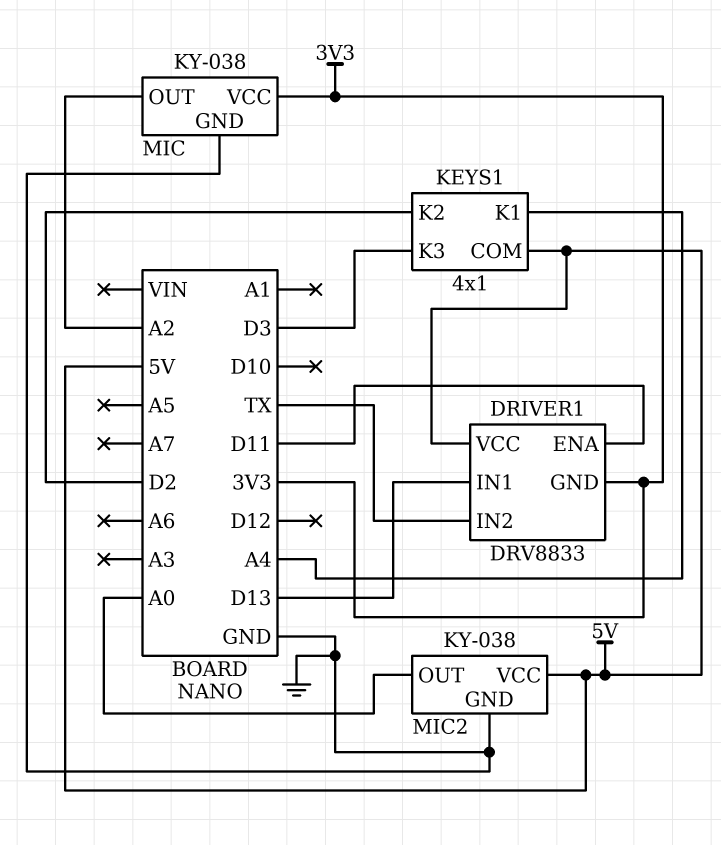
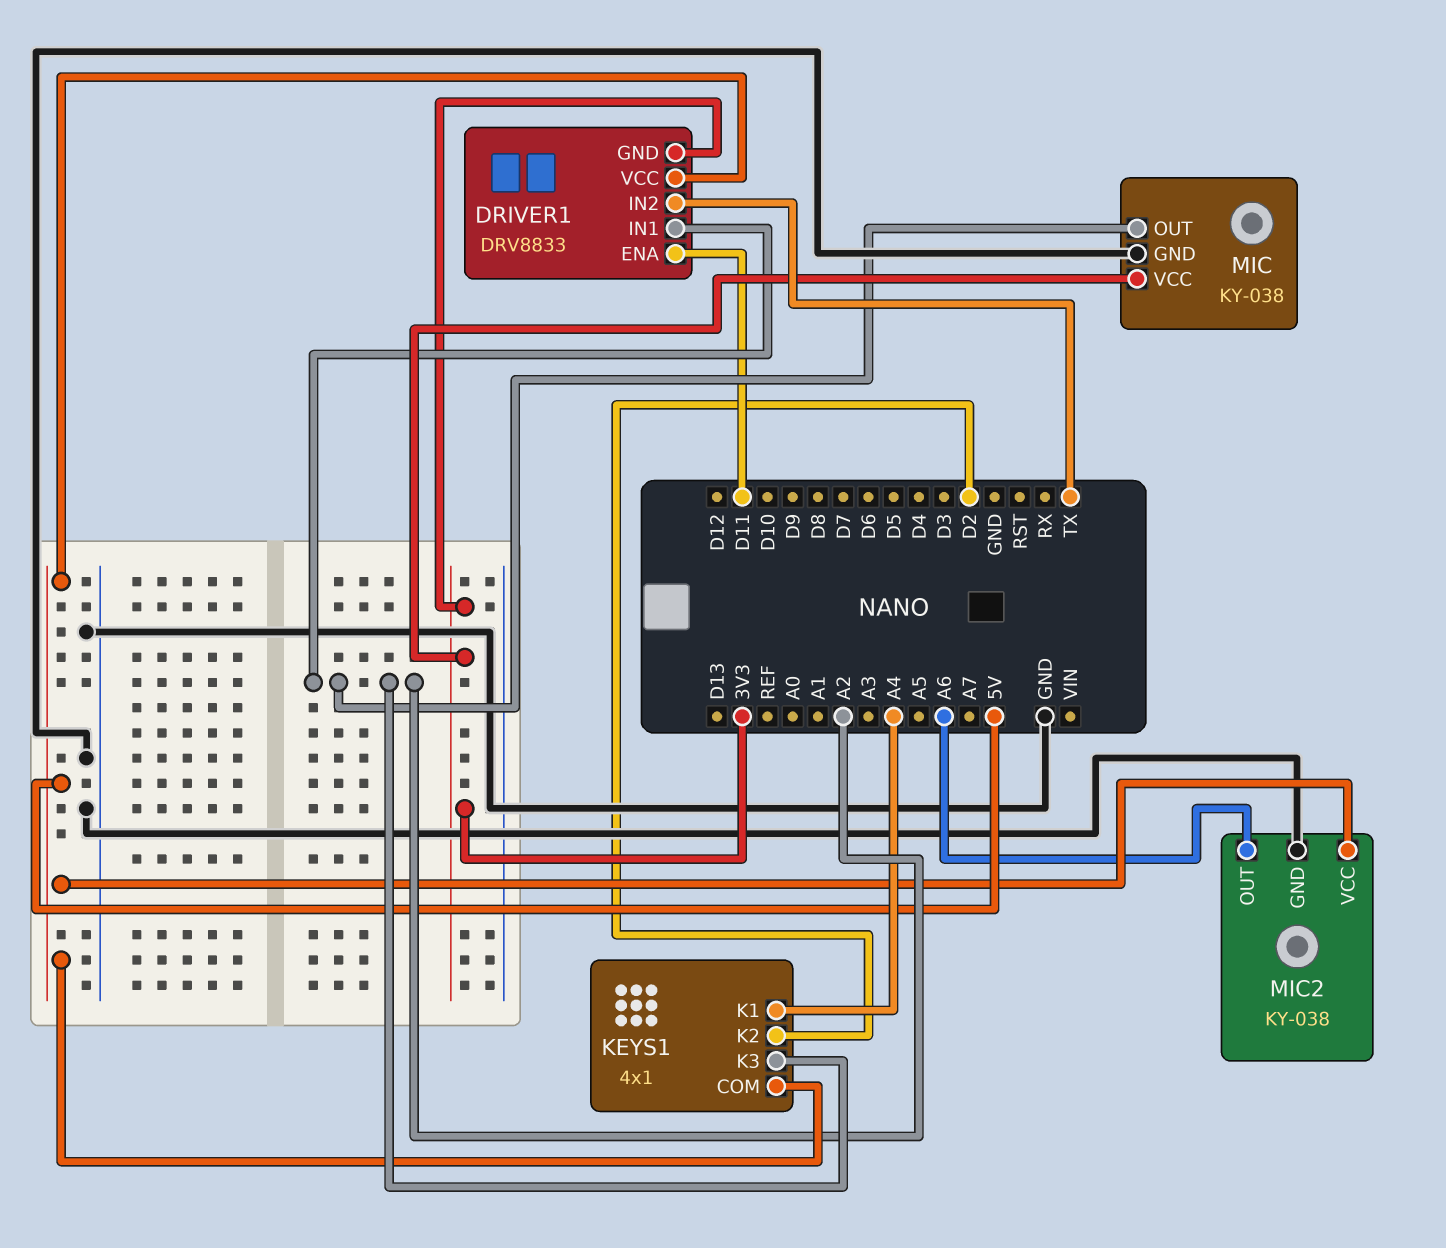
DRIVER1 pin IN1: D13 -> A2
KEYS1 pin K3: D3 -> A2
MIC2 pin OUT: A0 -> A6

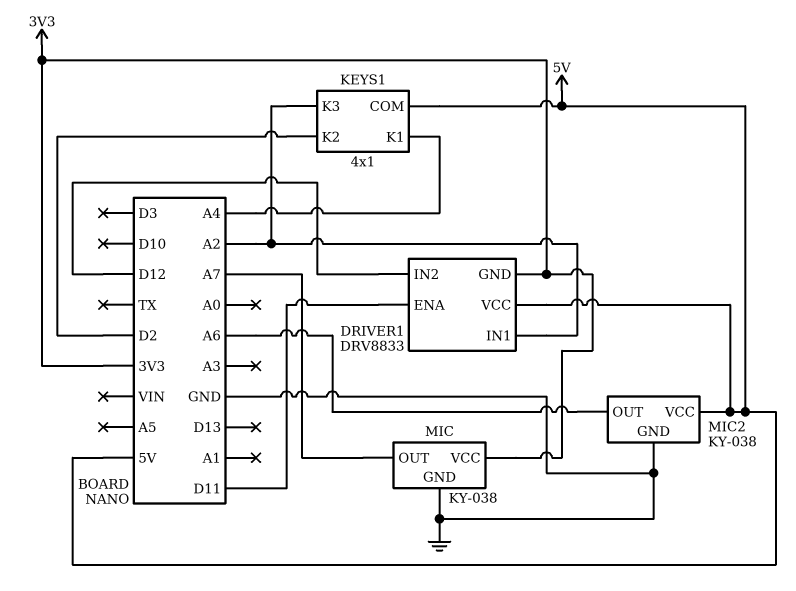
DRIVER1 pin IN2: TX -> D12
MIC pin OUT: A2 -> A7

